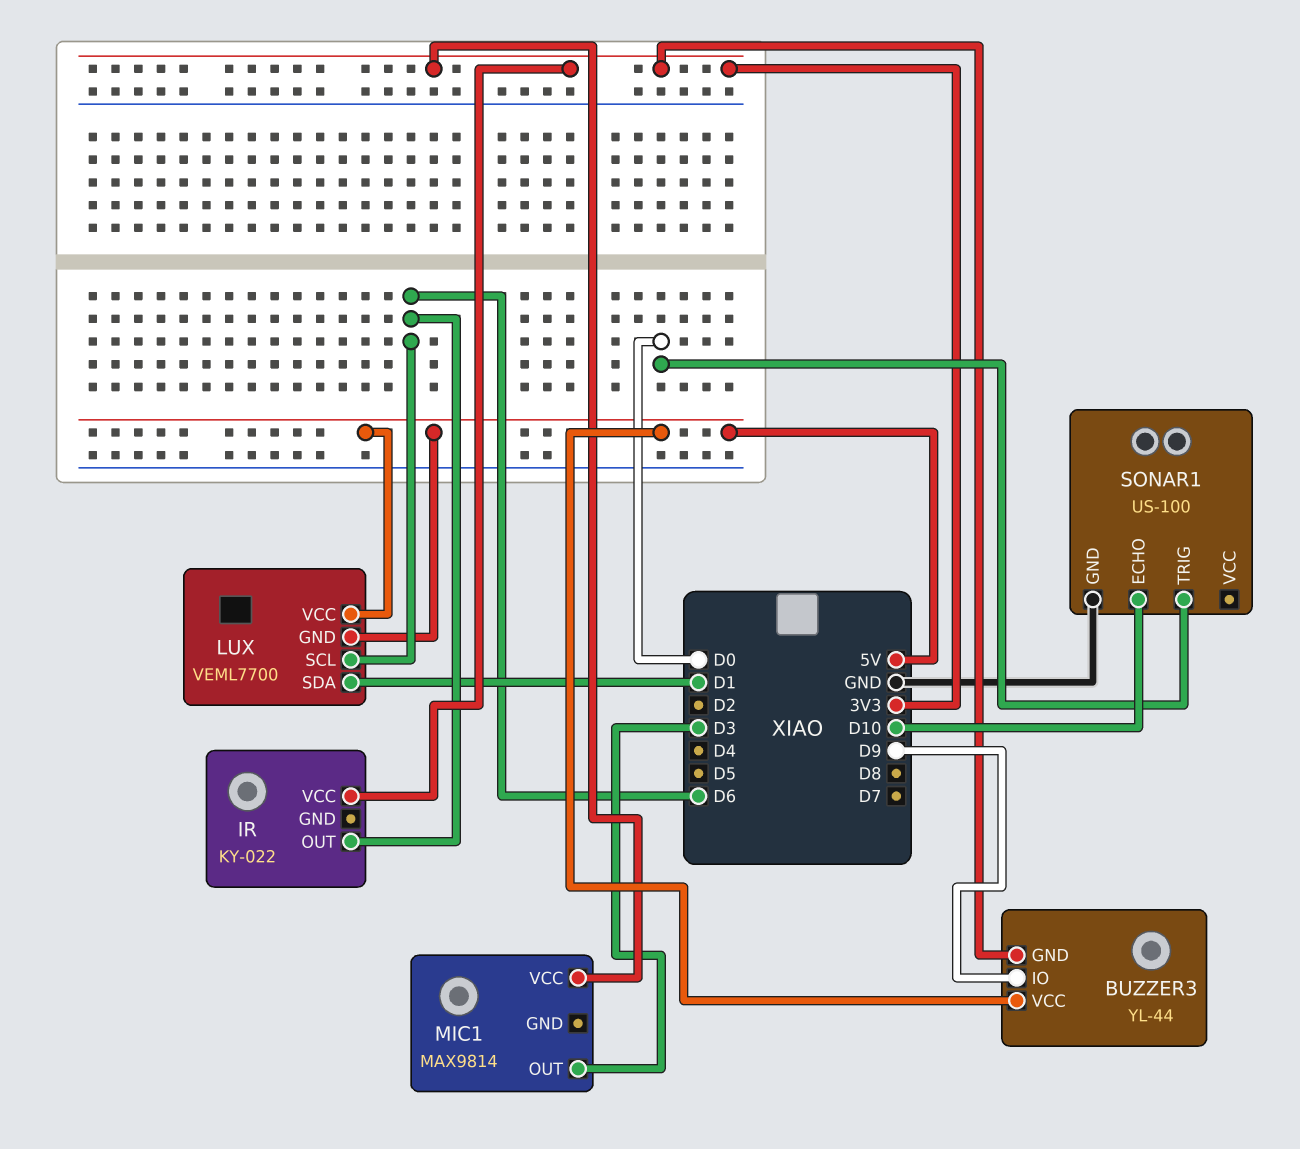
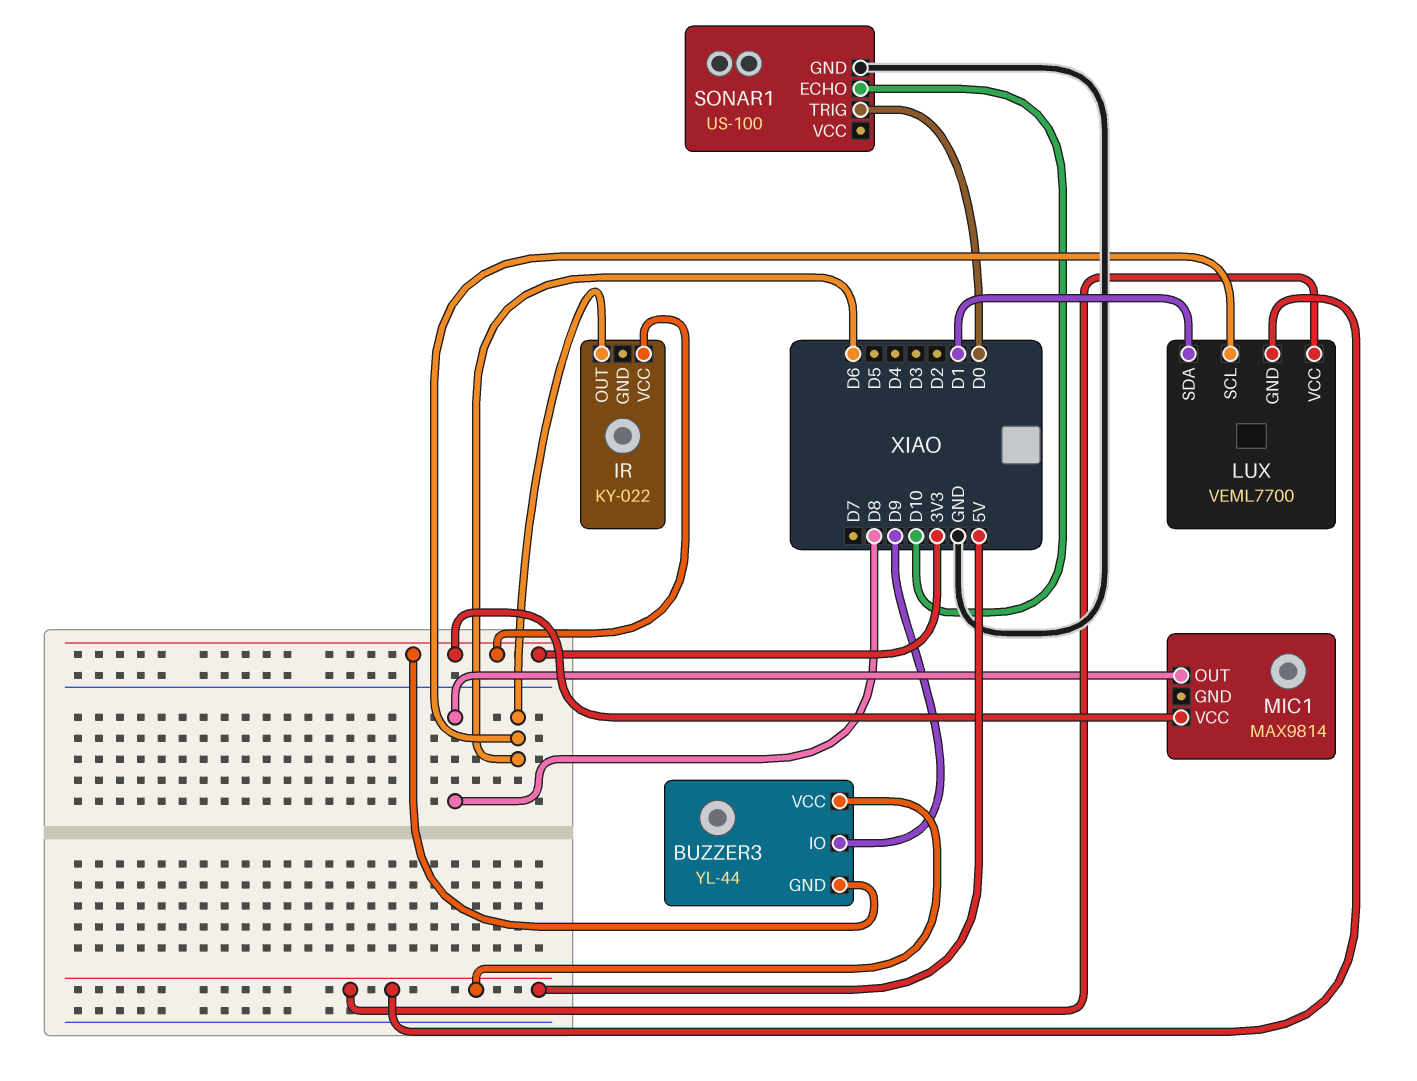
MIC1 pin OUT: D3 -> D8

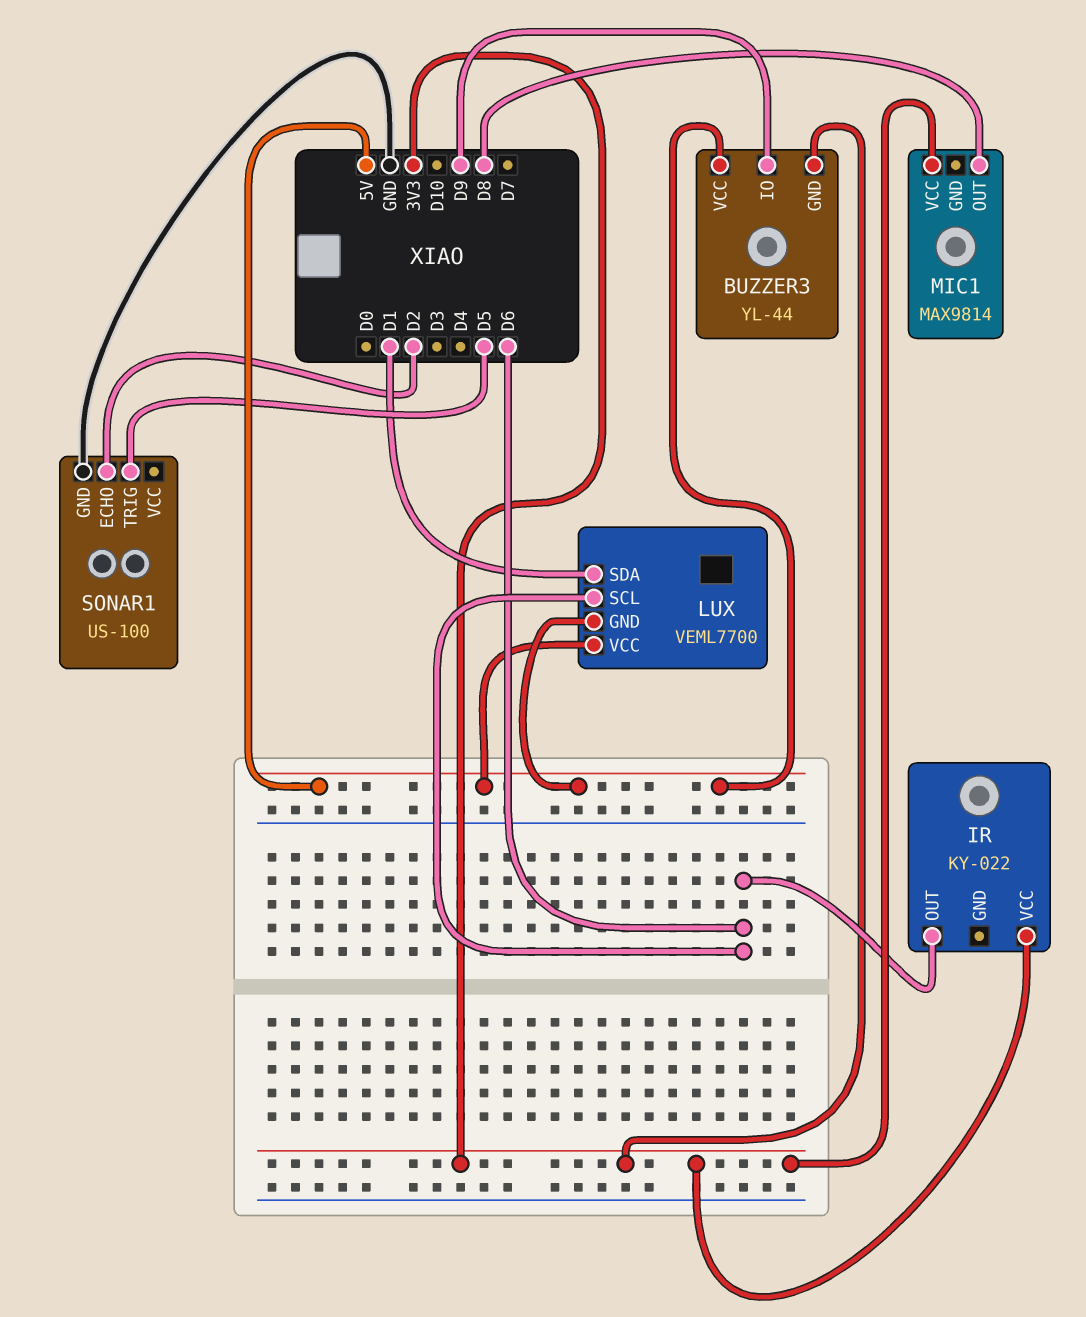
SONAR1 pin ECHO: D10 -> D2
SONAR1 pin TRIG: D0 -> D5

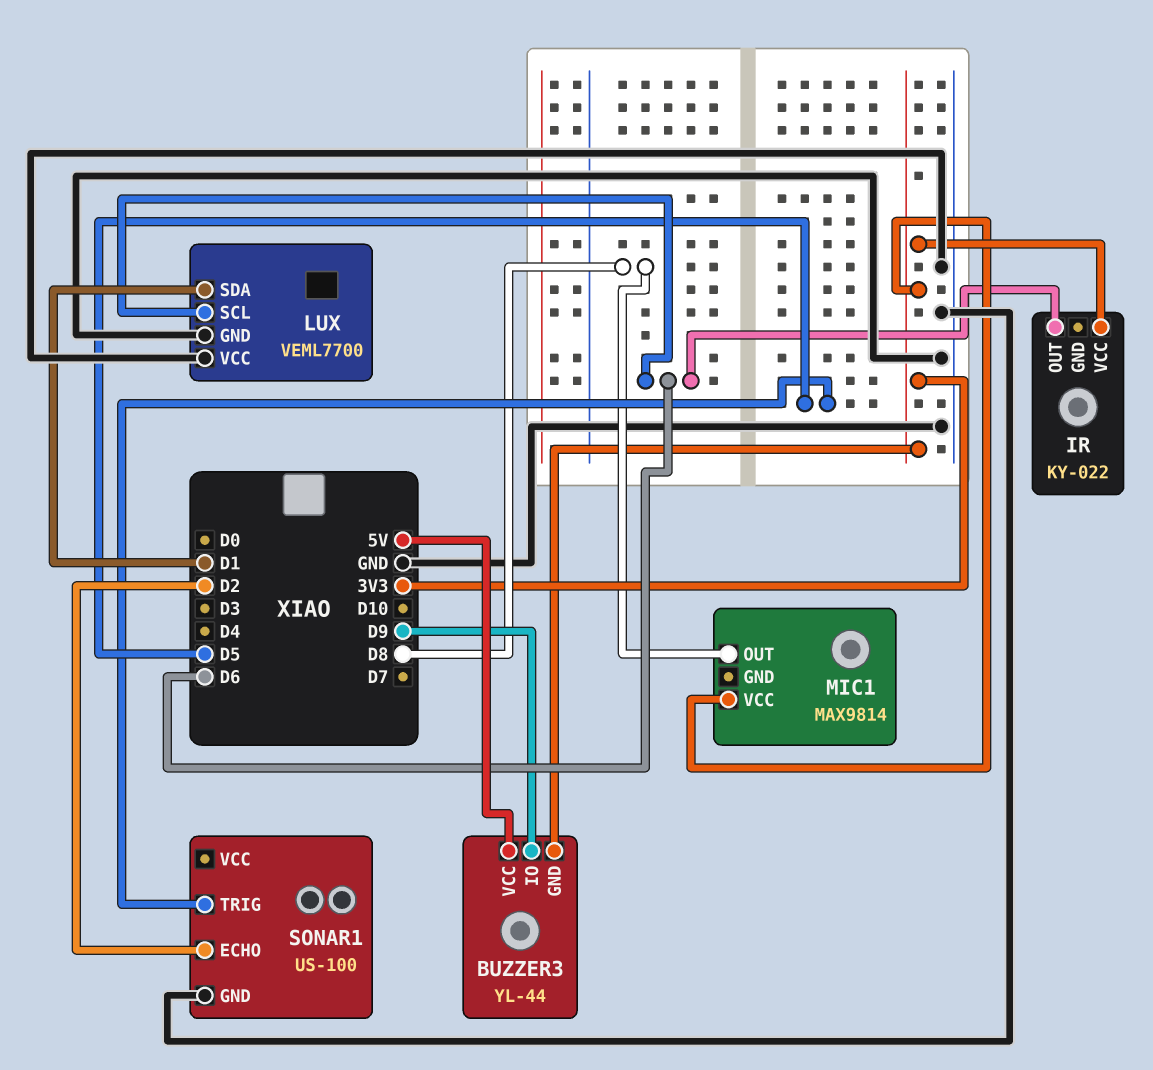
LUX pin GND: 5V -> GND
LUX pin VCC: 5V -> GND

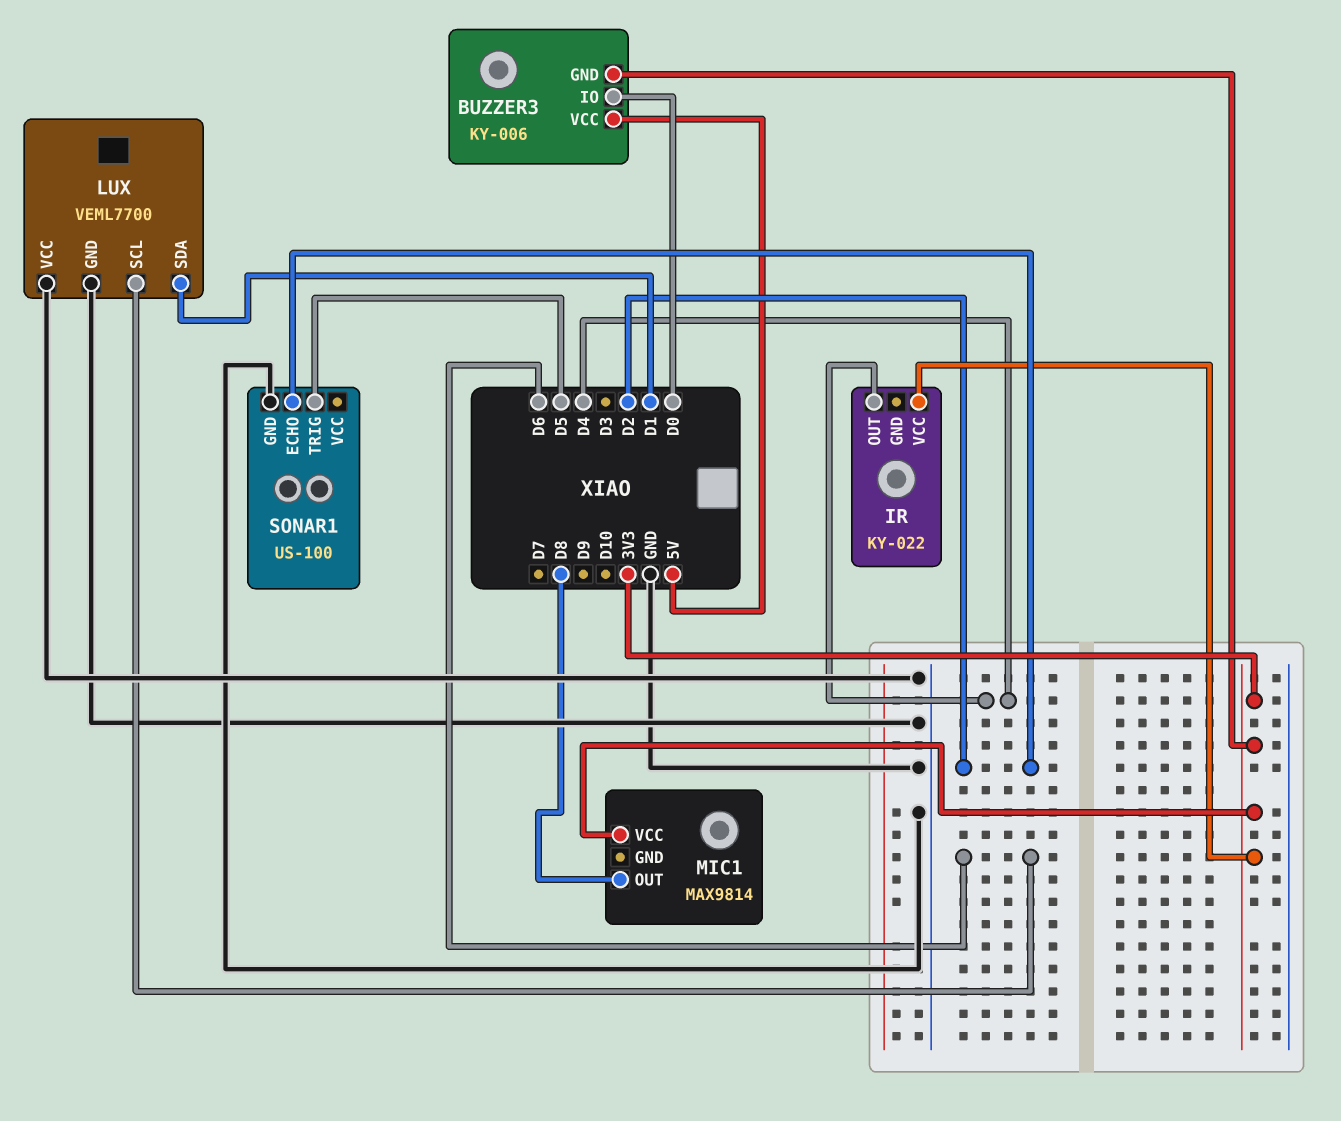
BUZZER3: YL-44 -> KY-006
BUZZER3 pin IO: D9 -> D0
IR pin OUT: D6 -> D4

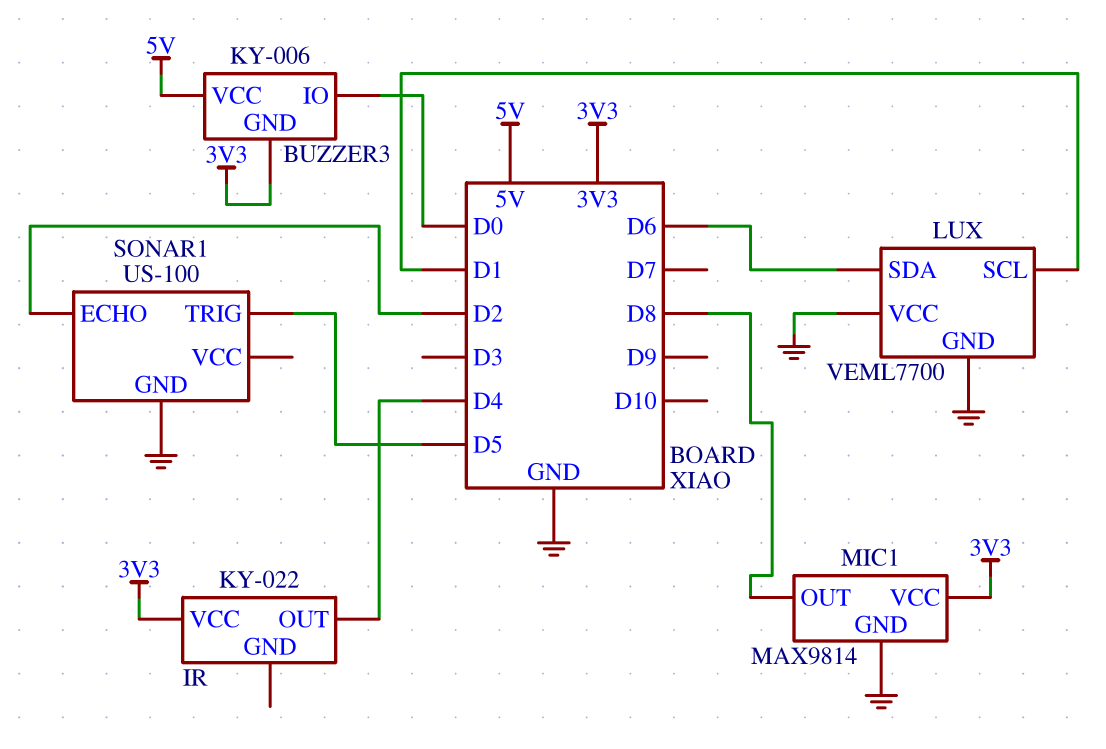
LUX pin SCL: D6 -> D1
LUX pin SDA: D1 -> D6
MIC1 pin GND: none -> GND

